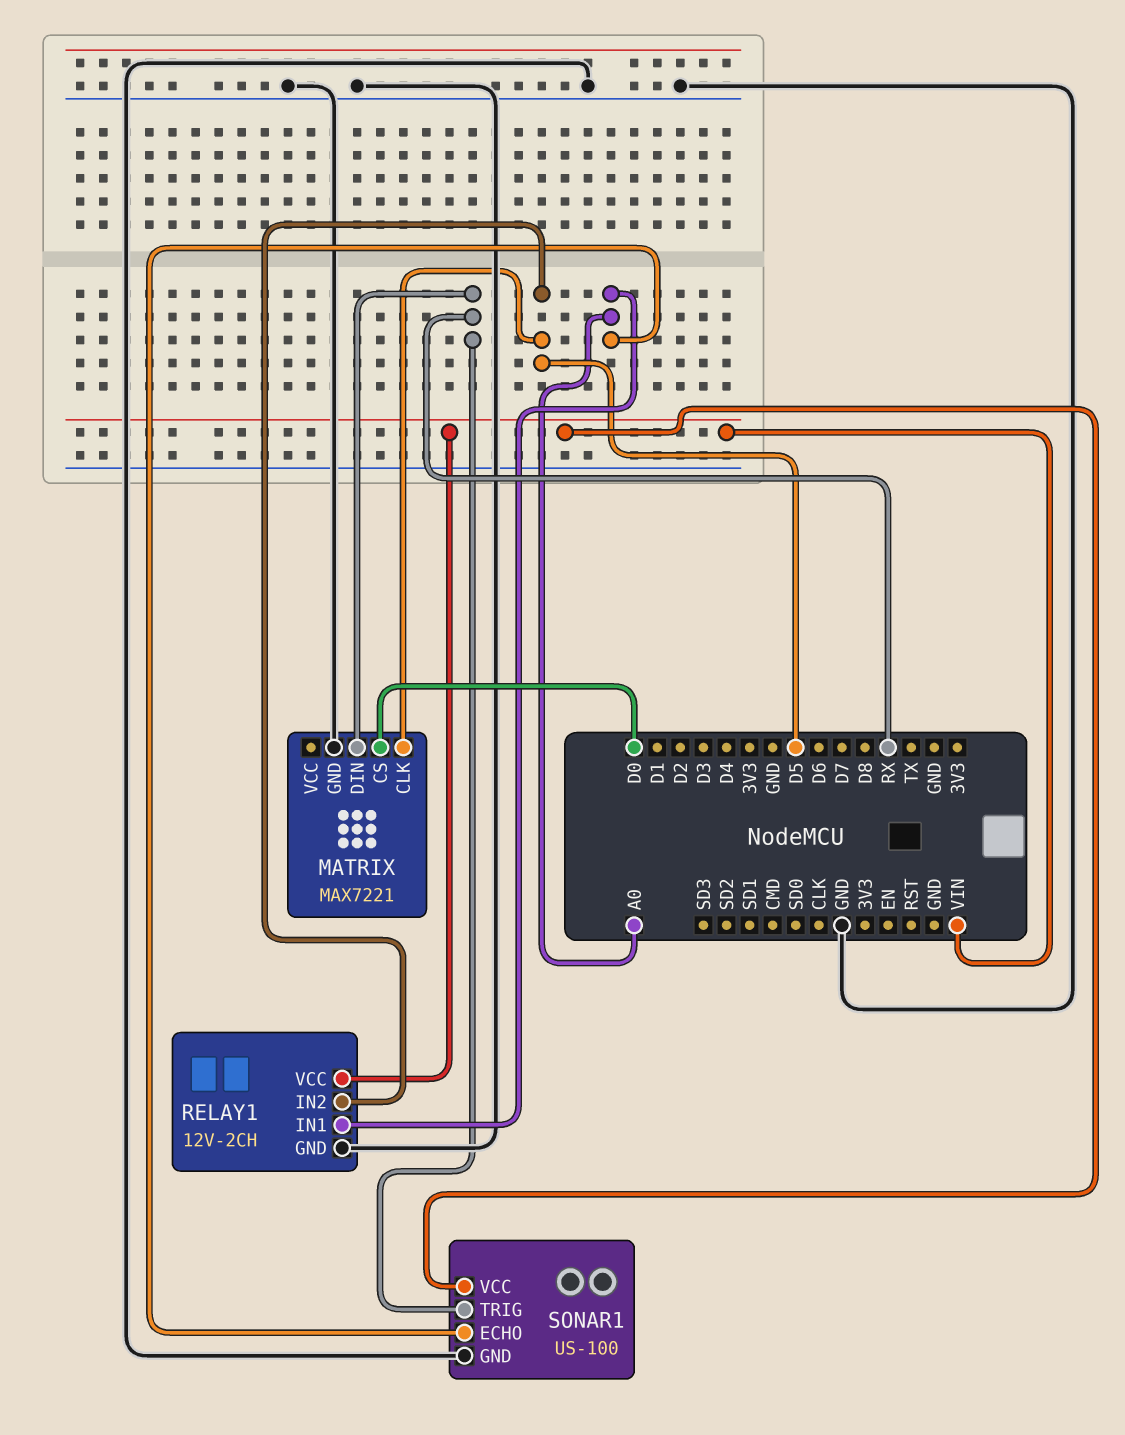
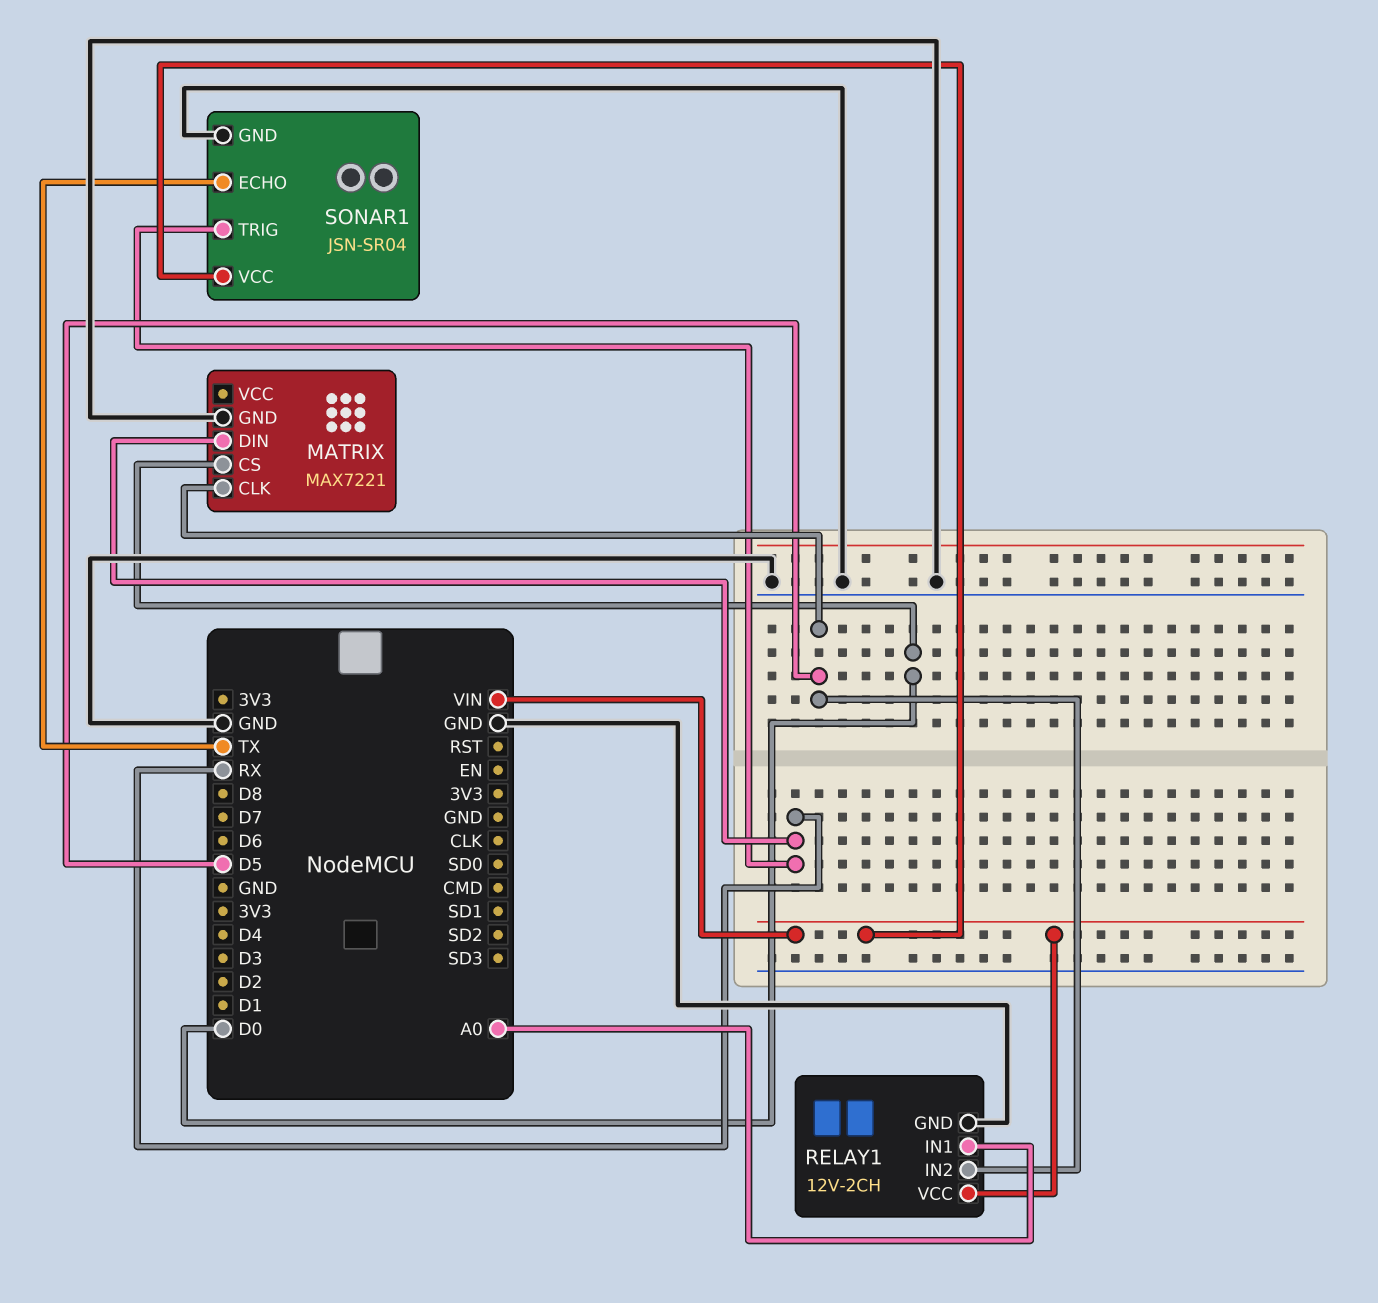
SONAR1: US-100 -> JSN-SR04
SONAR1 pin ECHO: A0 -> TX

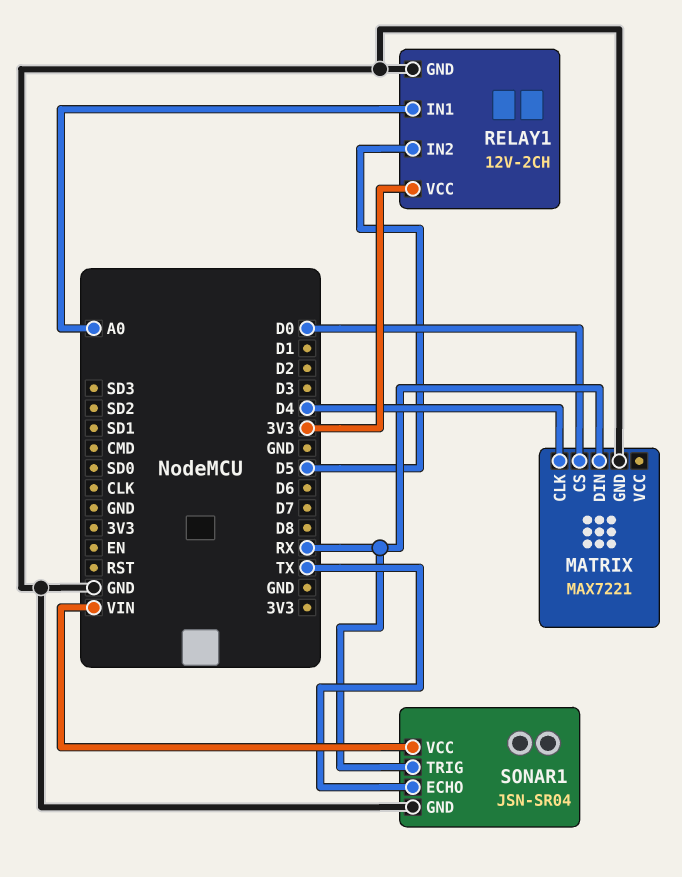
MATRIX pin CLK: D5 -> D4
RELAY1 pin VCC: VIN -> 3V3

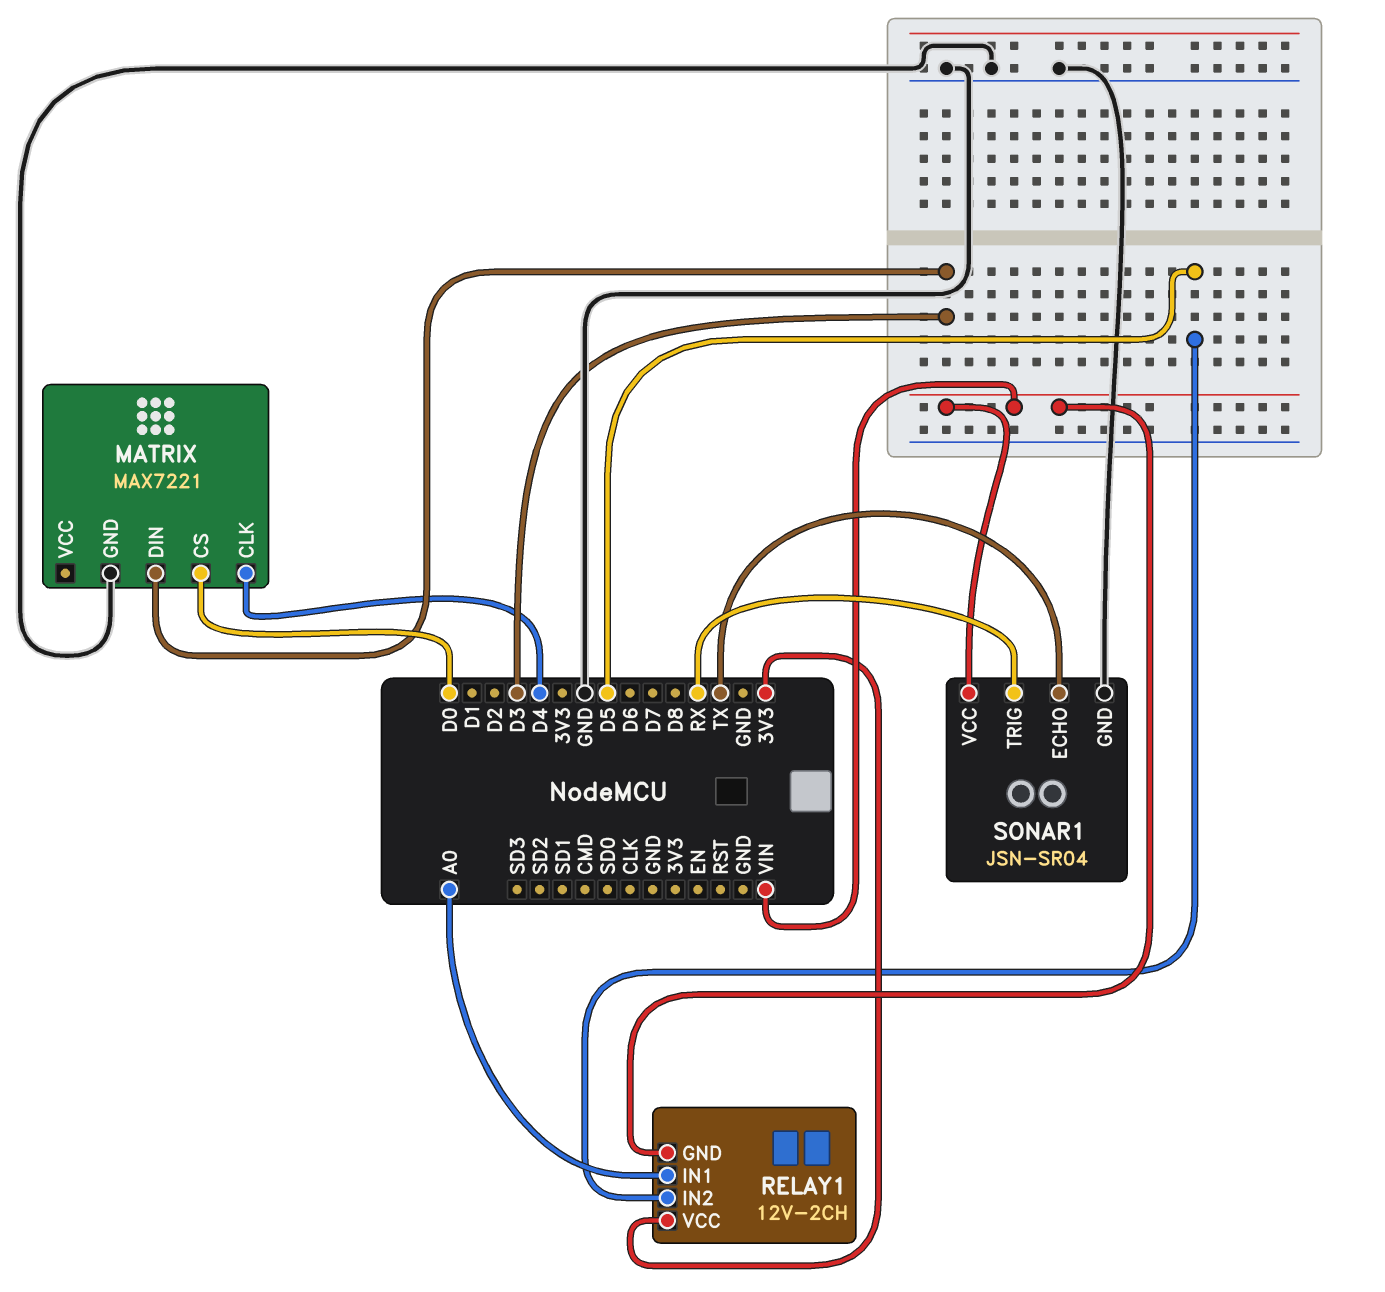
MATRIX pin DIN: RX -> D3
RELAY1 pin GND: GND -> VIN

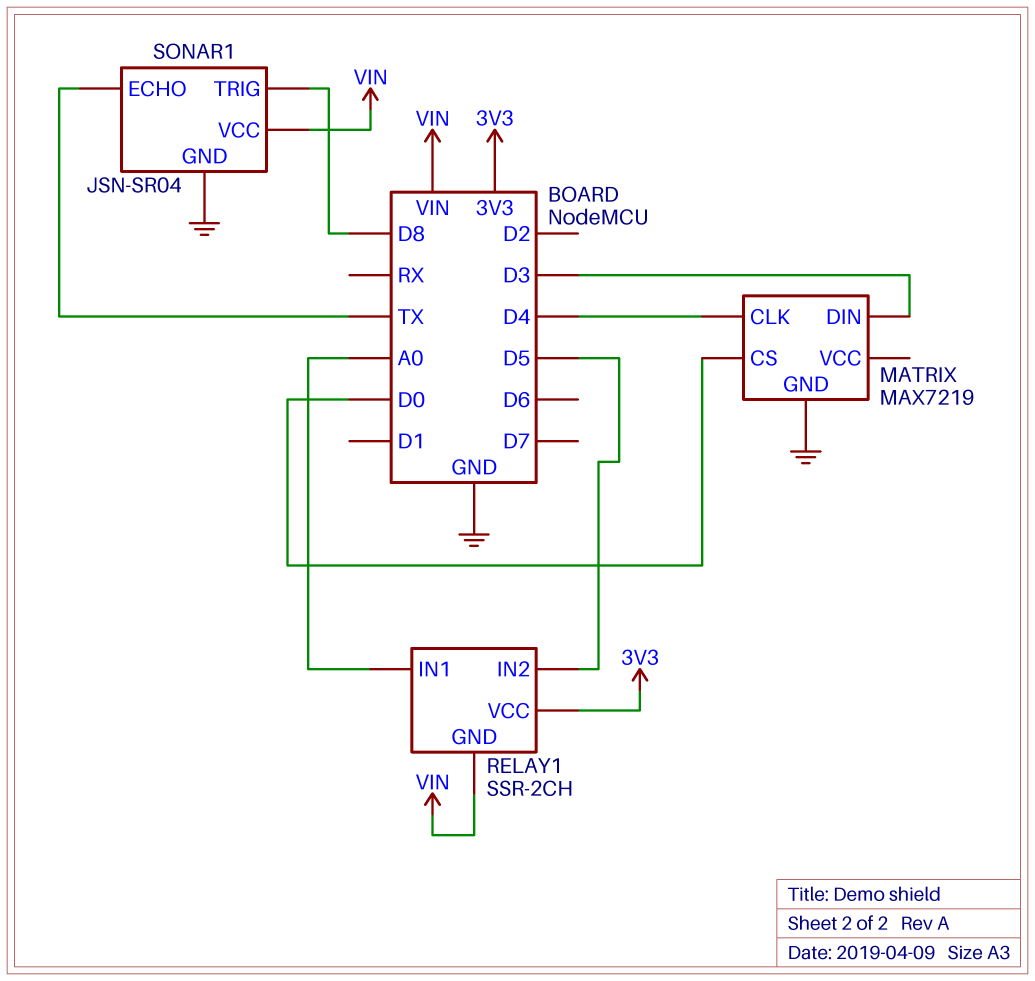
MATRIX: MAX7221 -> MAX7219
RELAY1: 12V-2CH -> SSR-2CH
SONAR1 pin TRIG: RX -> D8

